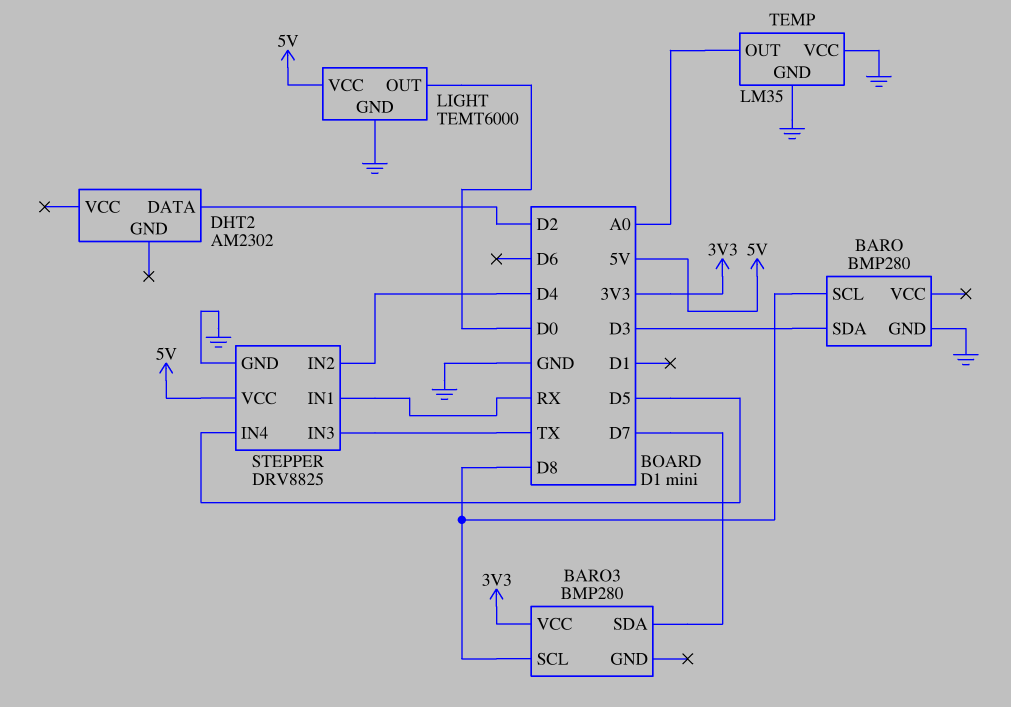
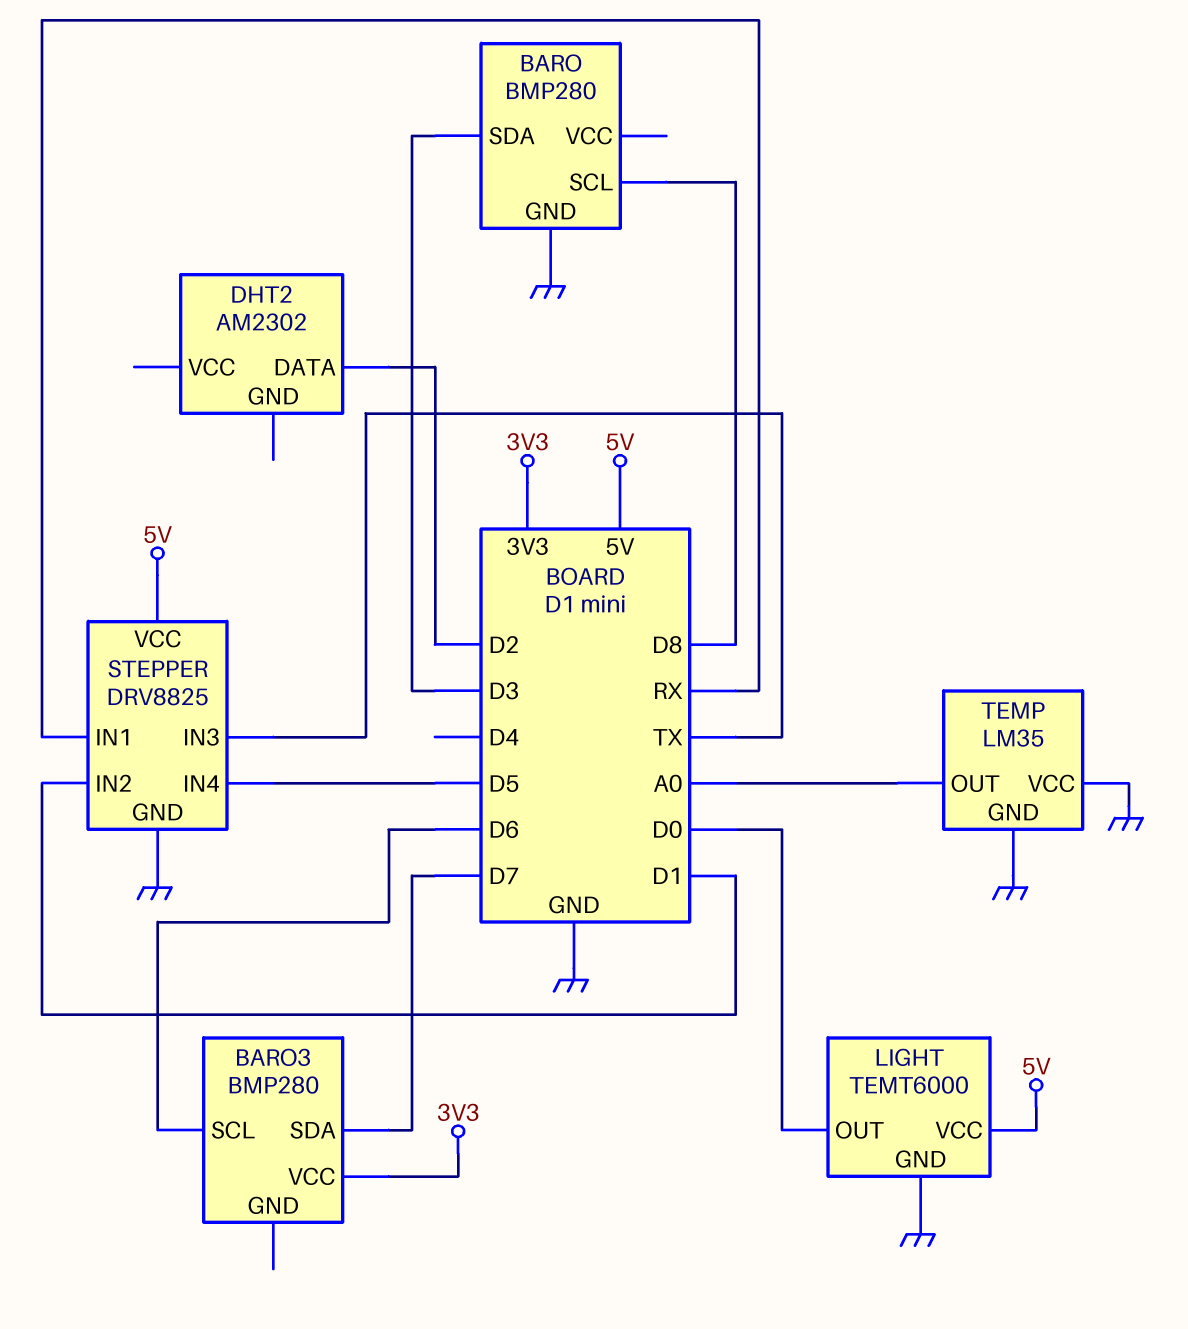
BARO3 pin SCL: D8 -> D6
STEPPER pin IN2: D4 -> D1

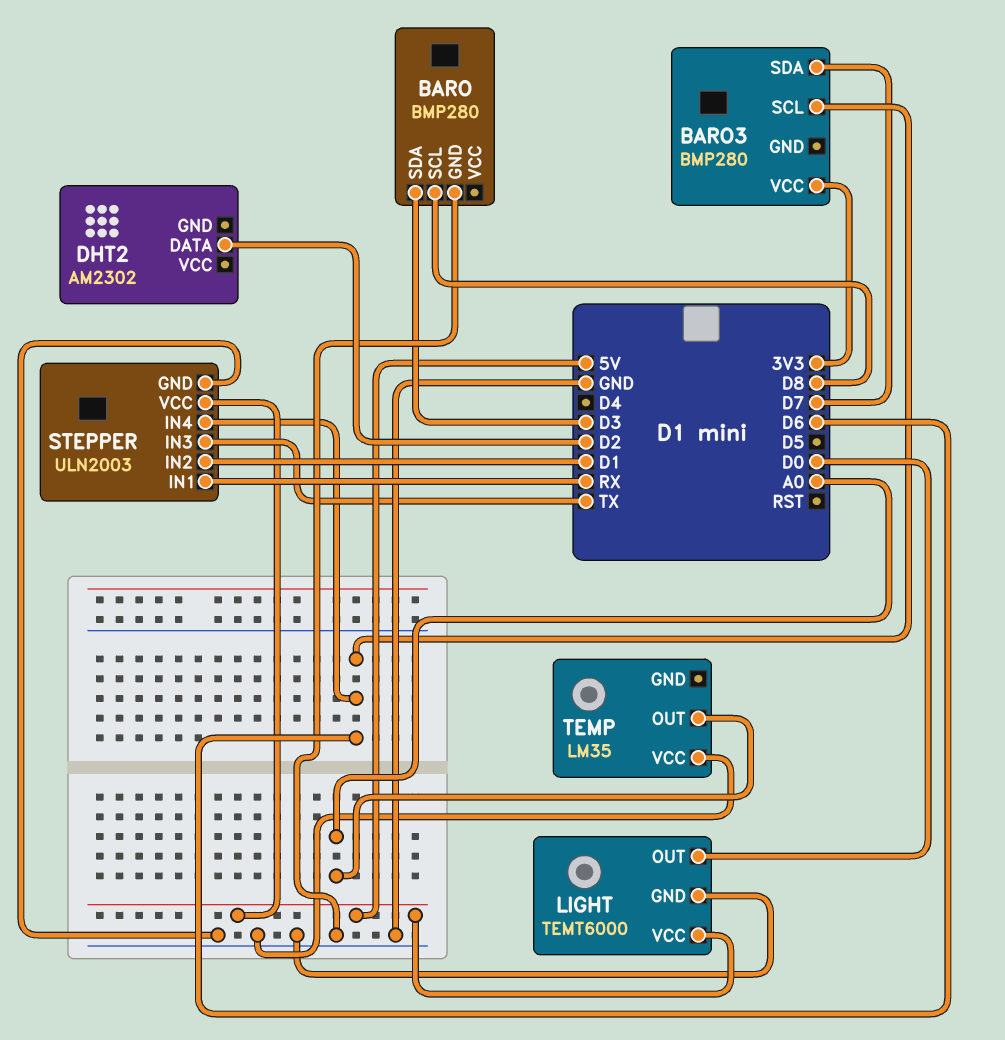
STEPPER: DRV8825 -> ULN2003
STEPPER pin IN4: D5 -> D6
TEMP pin GND: GND -> none

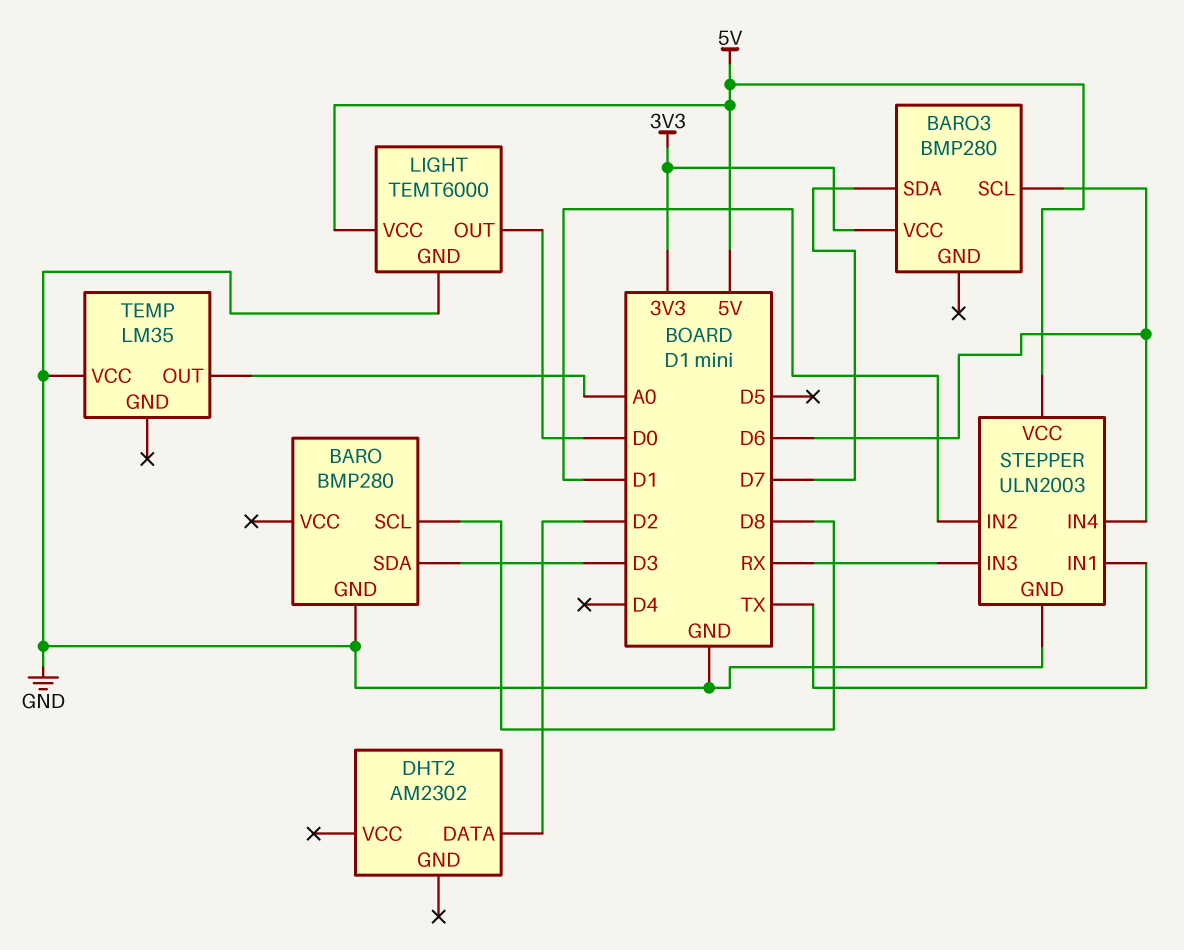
STEPPER pin IN1: RX -> TX
STEPPER pin IN3: TX -> RX

